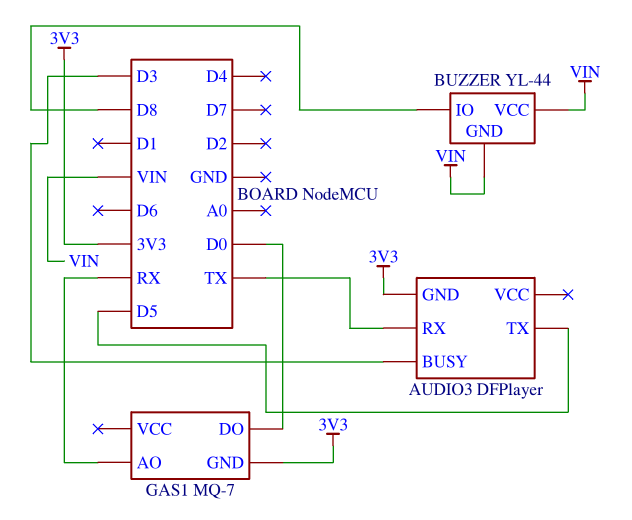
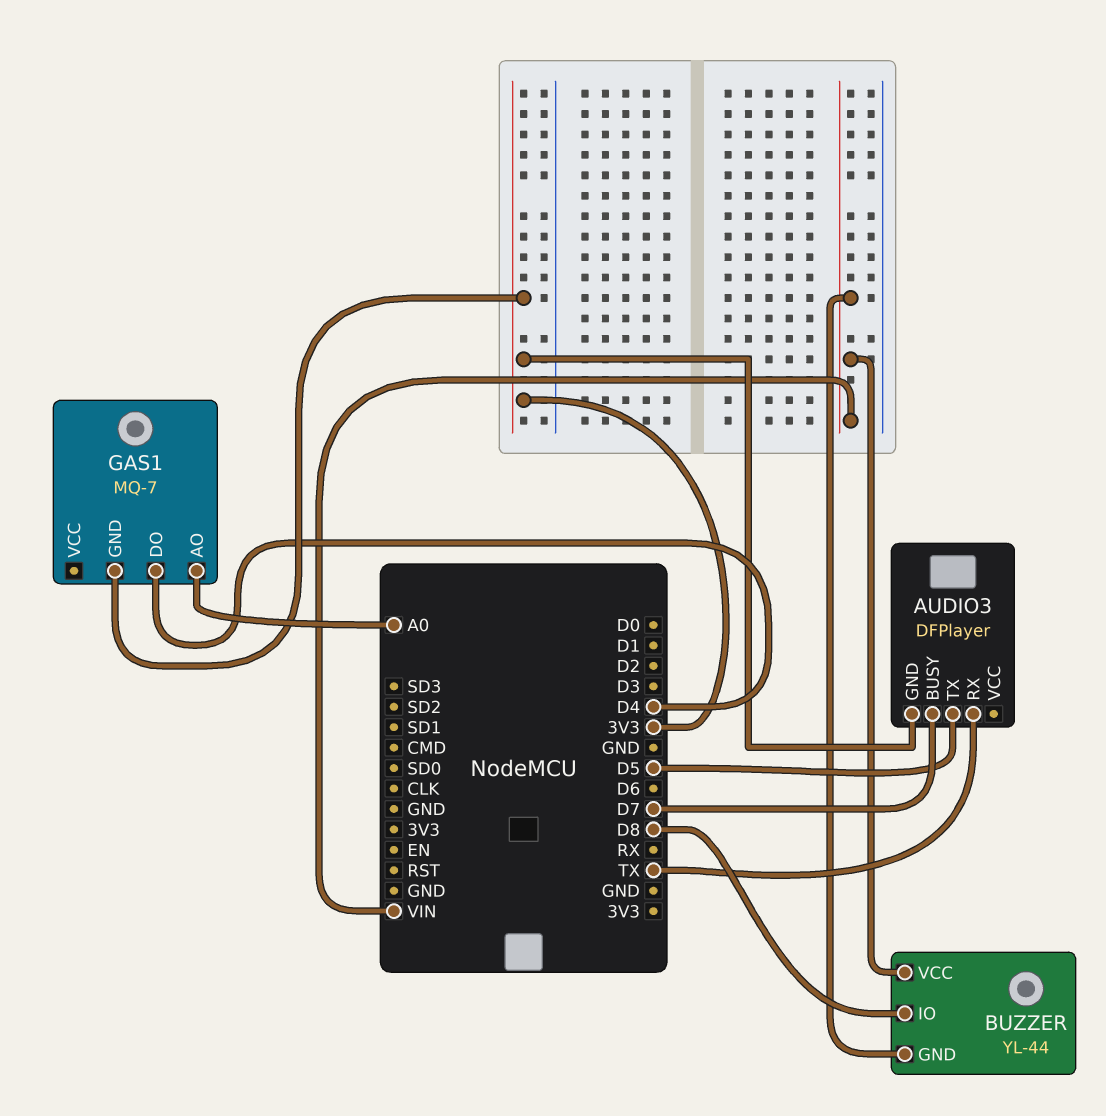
AUDIO3 pin BUSY: D3 -> D7
GAS1 pin AO: RX -> A0
GAS1 pin DO: D0 -> D4

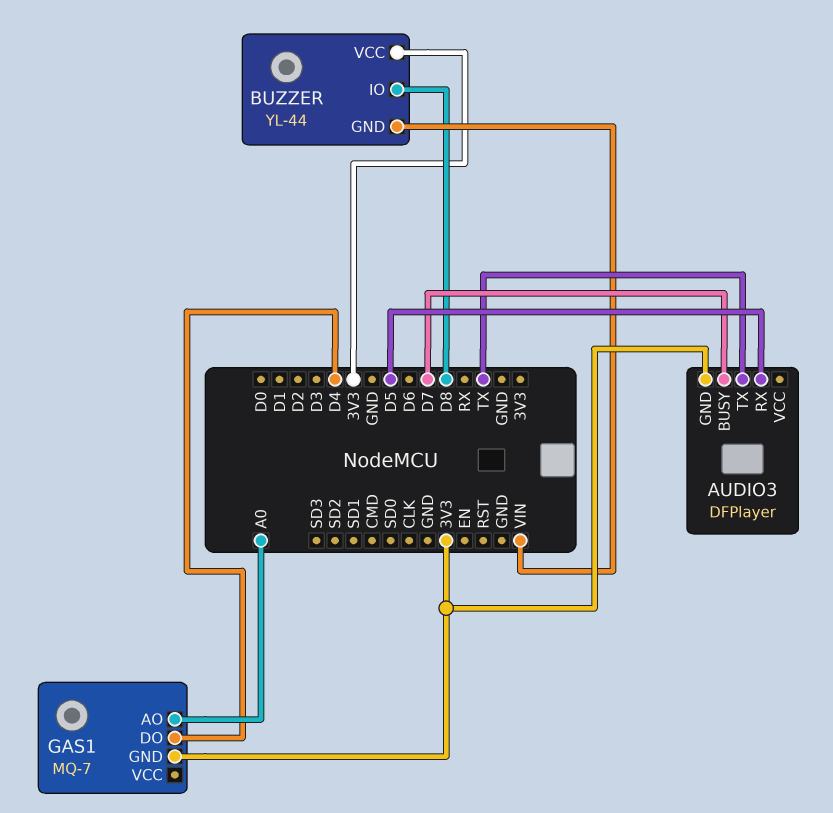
AUDIO3 pin RX: TX -> D5
AUDIO3 pin TX: D5 -> TX
BUZZER pin VCC: VIN -> 3V3

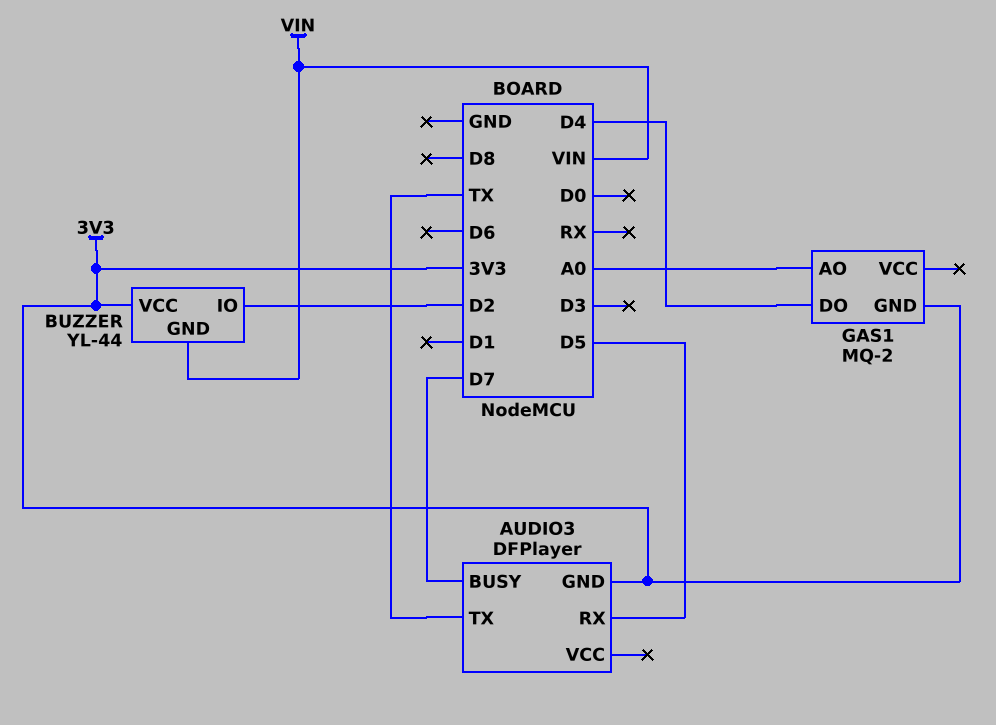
BUZZER pin IO: D8 -> D2
GAS1: MQ-7 -> MQ-2

